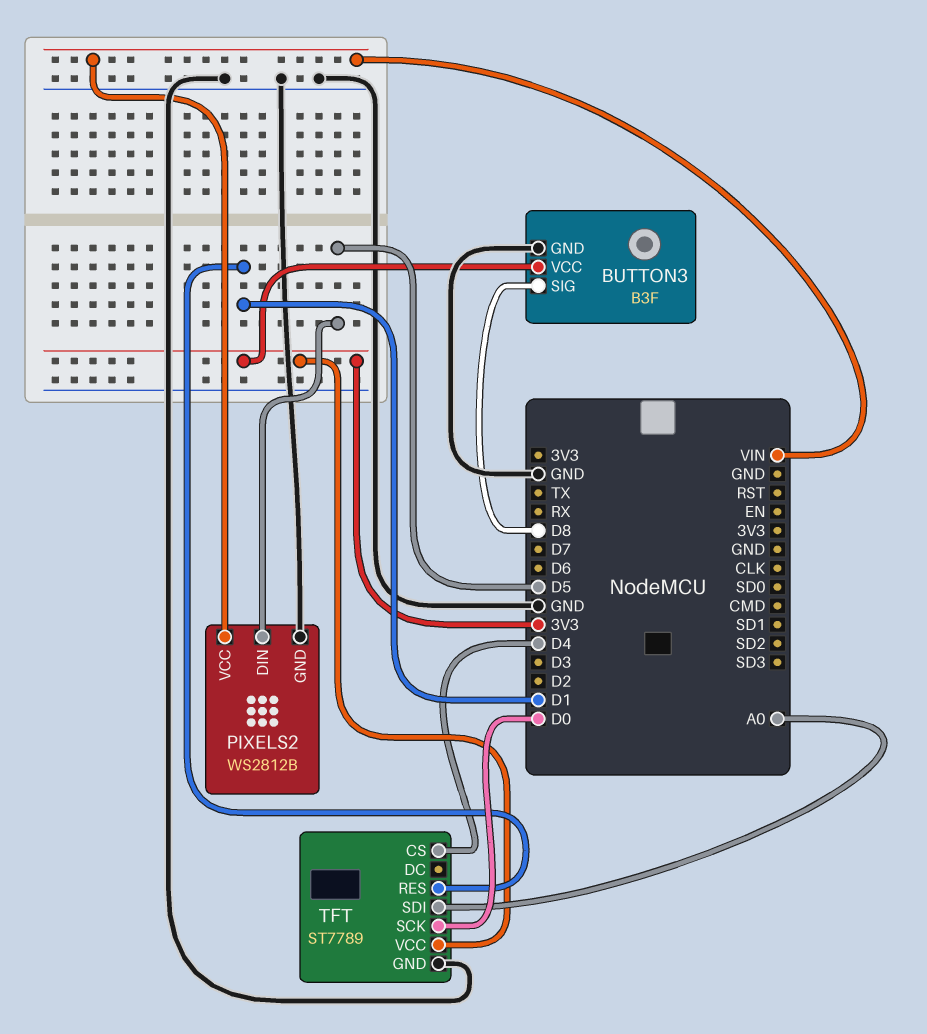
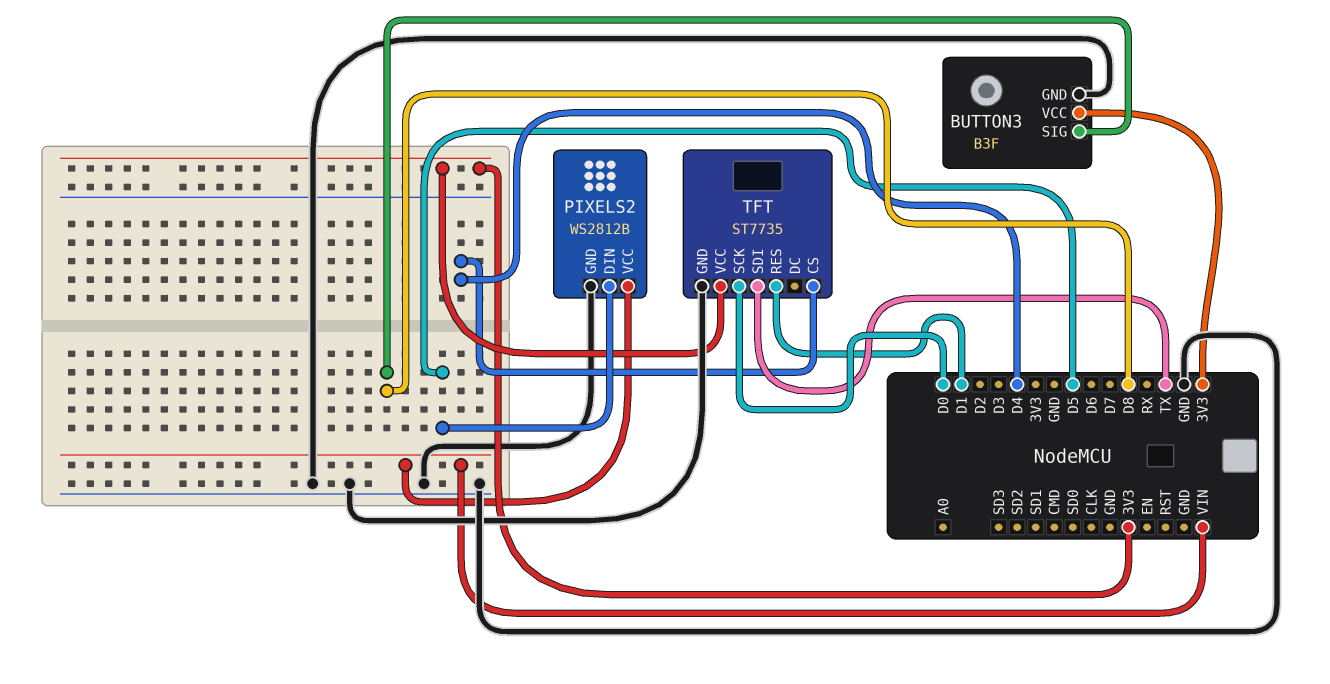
TFT: ST7789 -> ST7735
TFT pin SDI: A0 -> TX

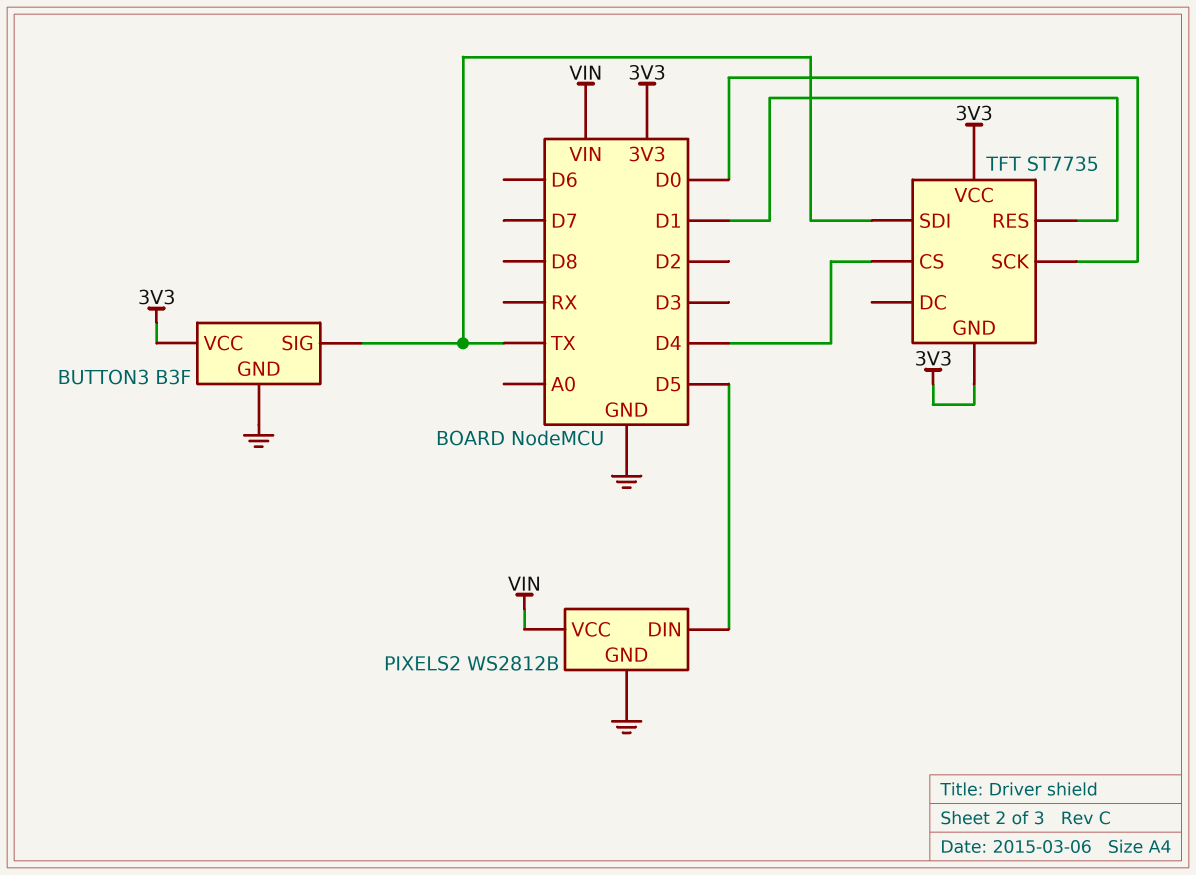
BUTTON3 pin SIG: D8 -> TX
TFT pin GND: GND -> 3V3

